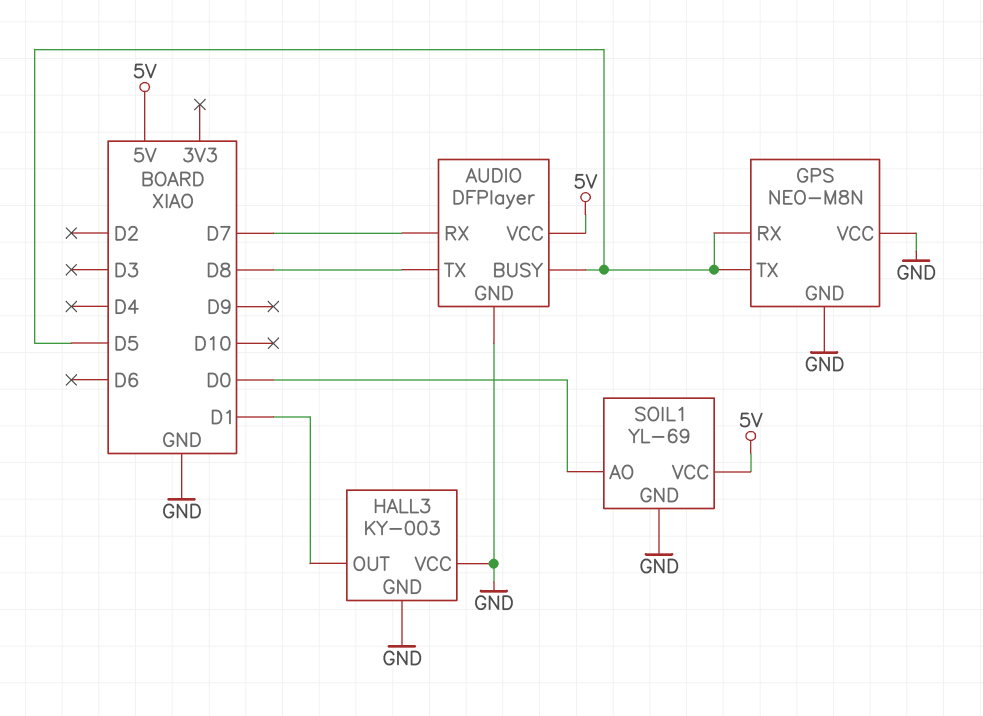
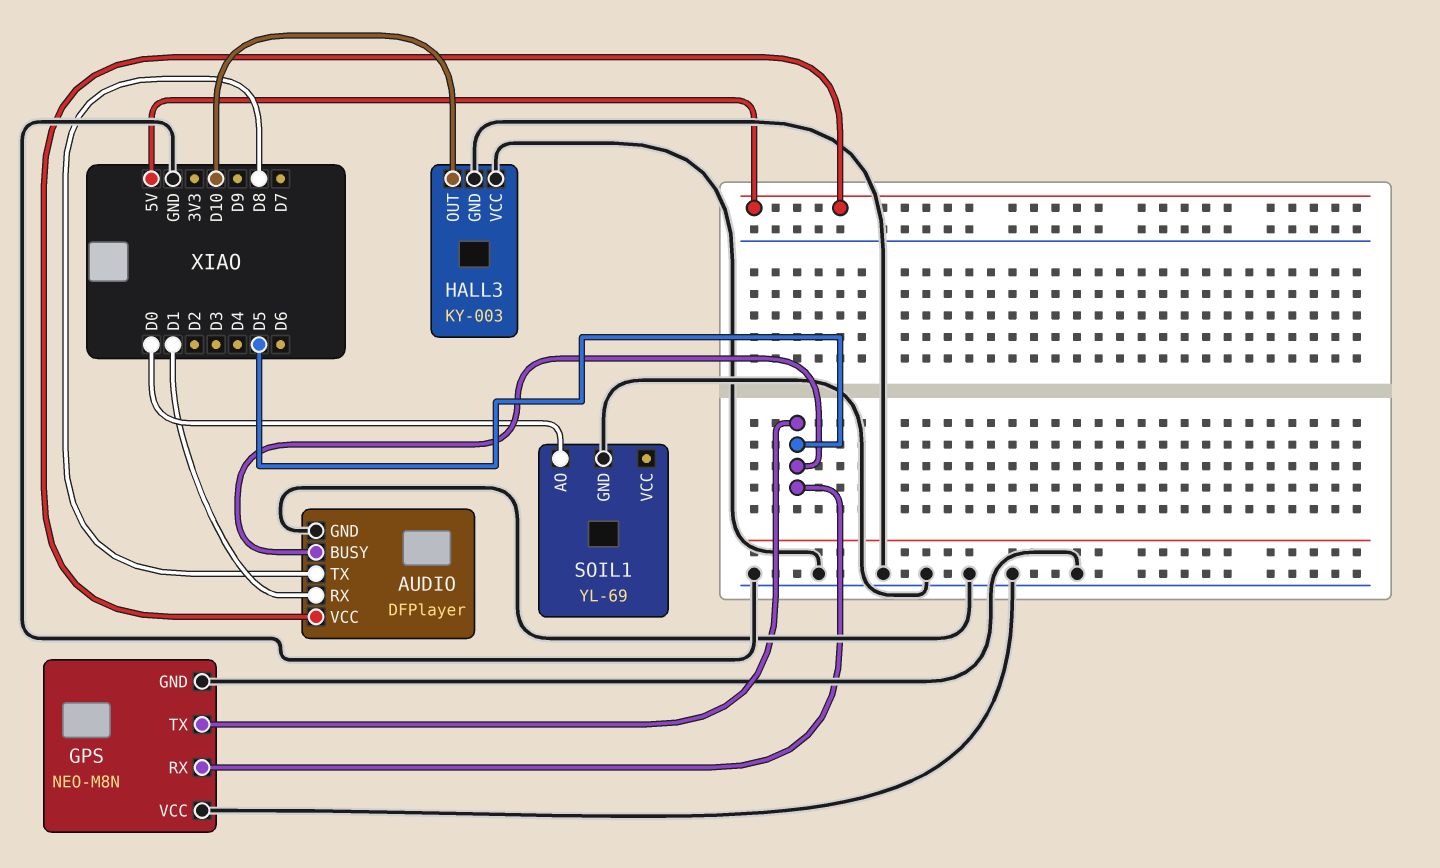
AUDIO pin RX: D7 -> D1
HALL3 pin OUT: D1 -> D10
SOIL1 pin VCC: 5V -> none

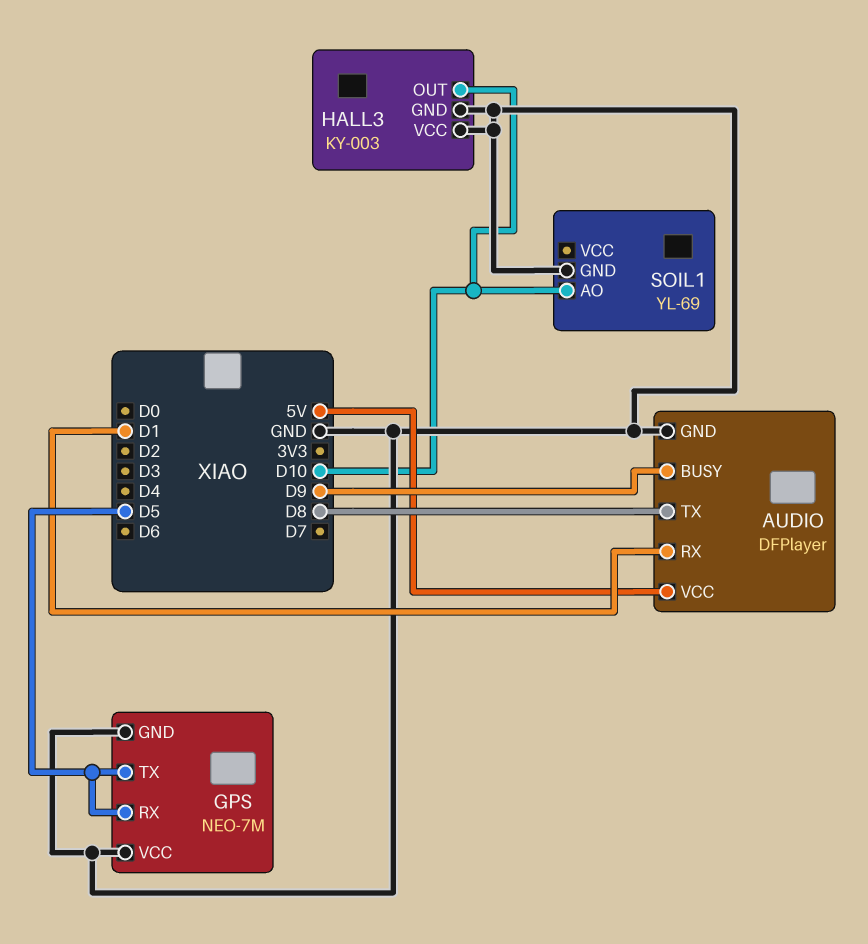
AUDIO pin BUSY: D5 -> D9
GPS: NEO-M8N -> NEO-7M
SOIL1 pin AO: D0 -> D10

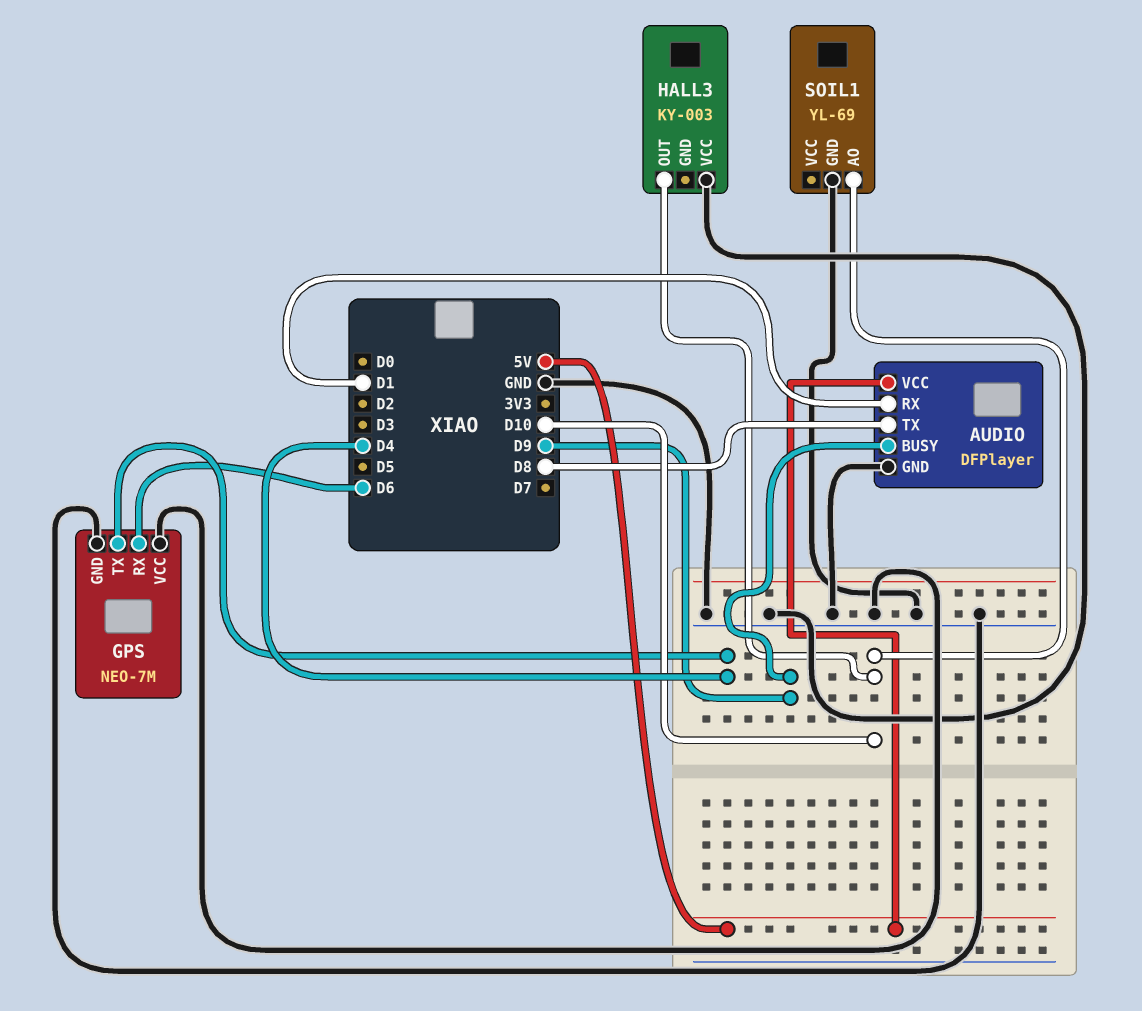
GPS pin RX: D5 -> D6
GPS pin TX: D5 -> D4
HALL3 pin GND: GND -> none

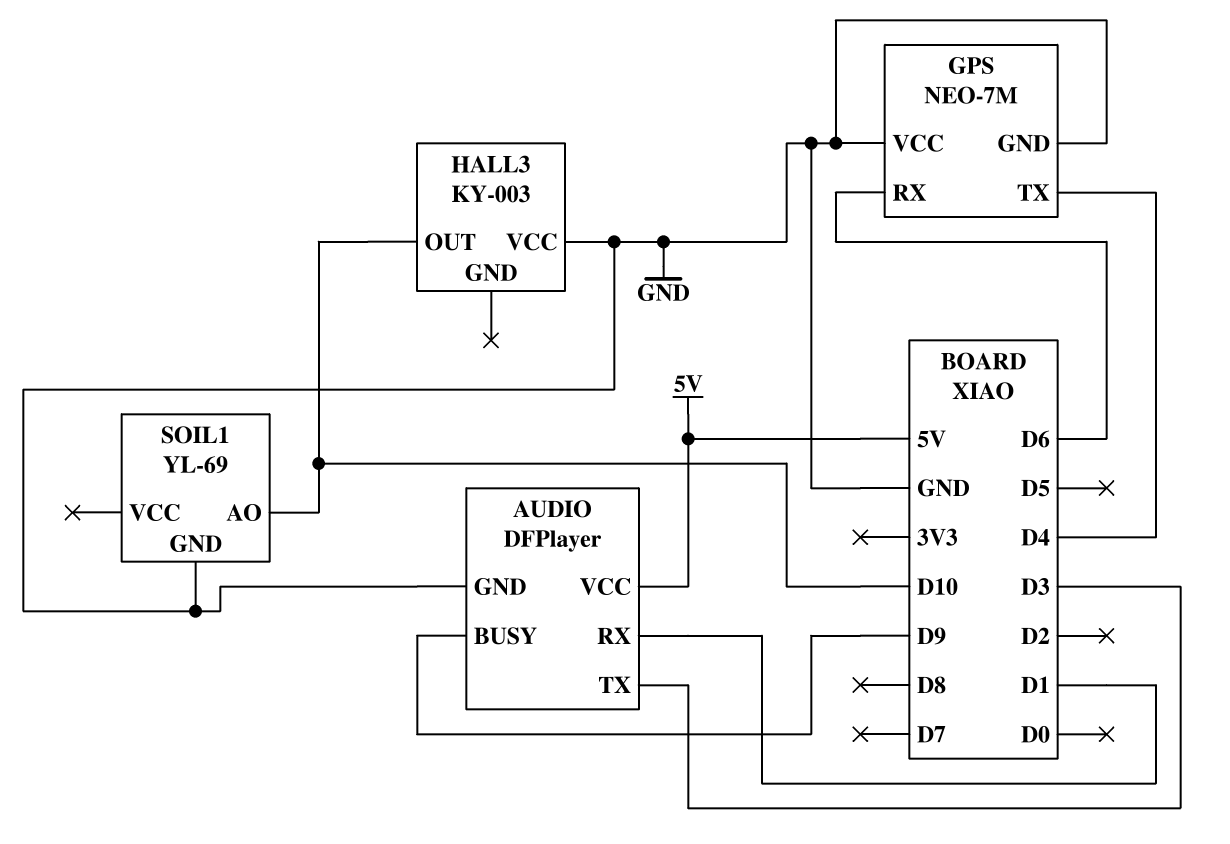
AUDIO pin TX: D8 -> D3

